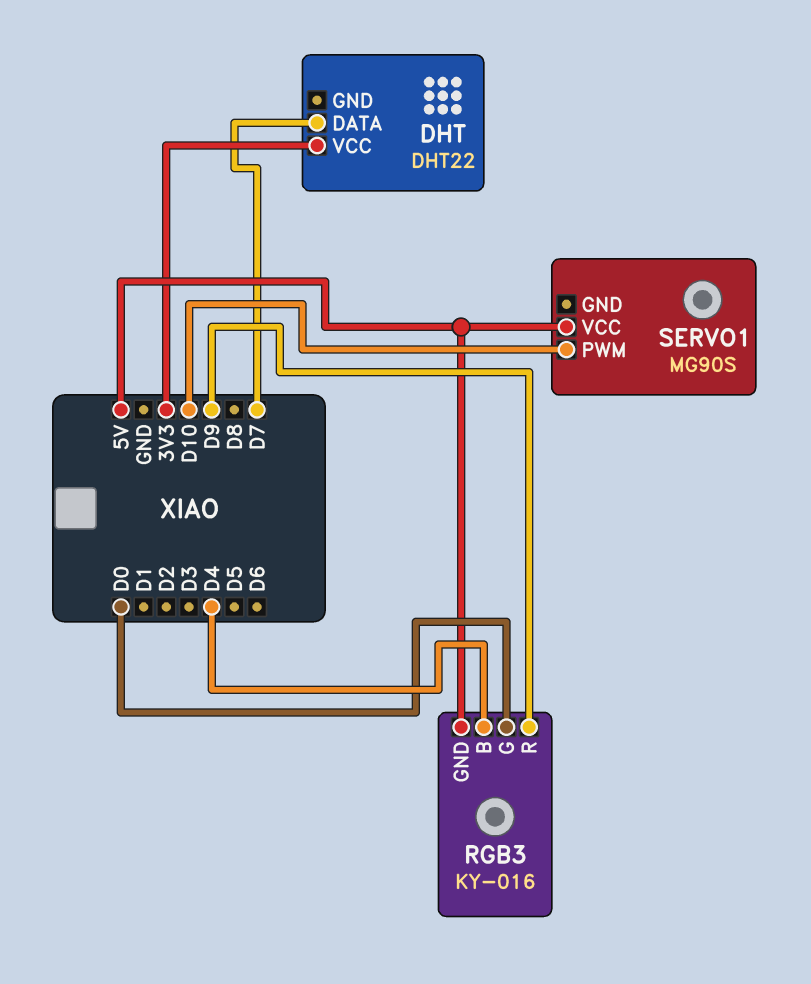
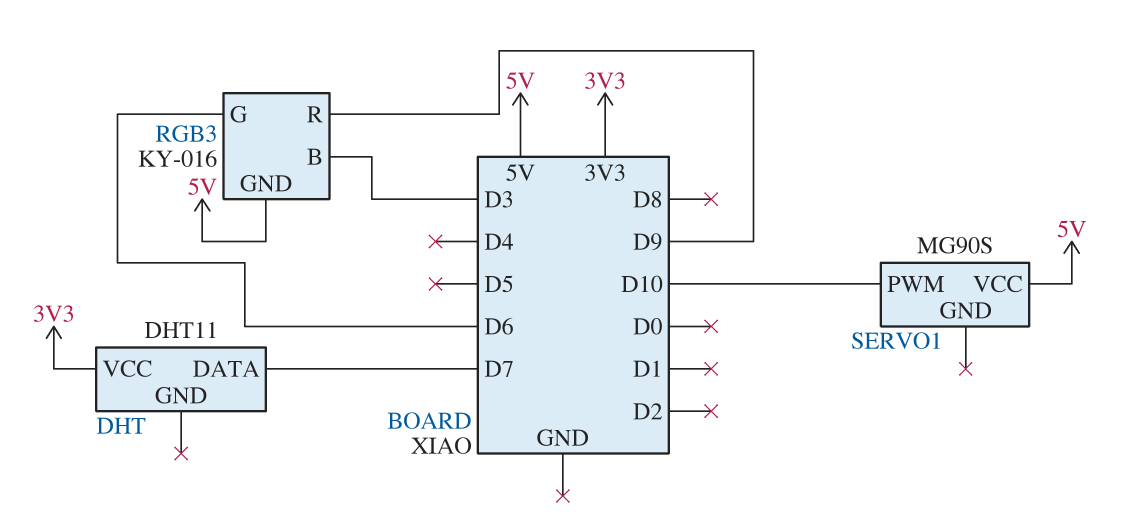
DHT: DHT22 -> DHT11
RGB3 pin B: D4 -> D3
RGB3 pin G: D0 -> D6

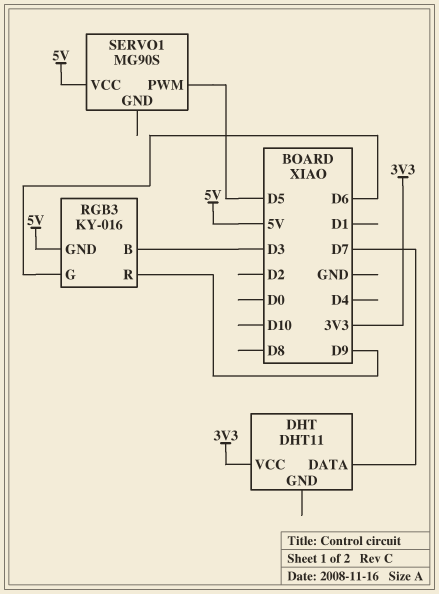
SERVO1 pin PWM: D10 -> D5

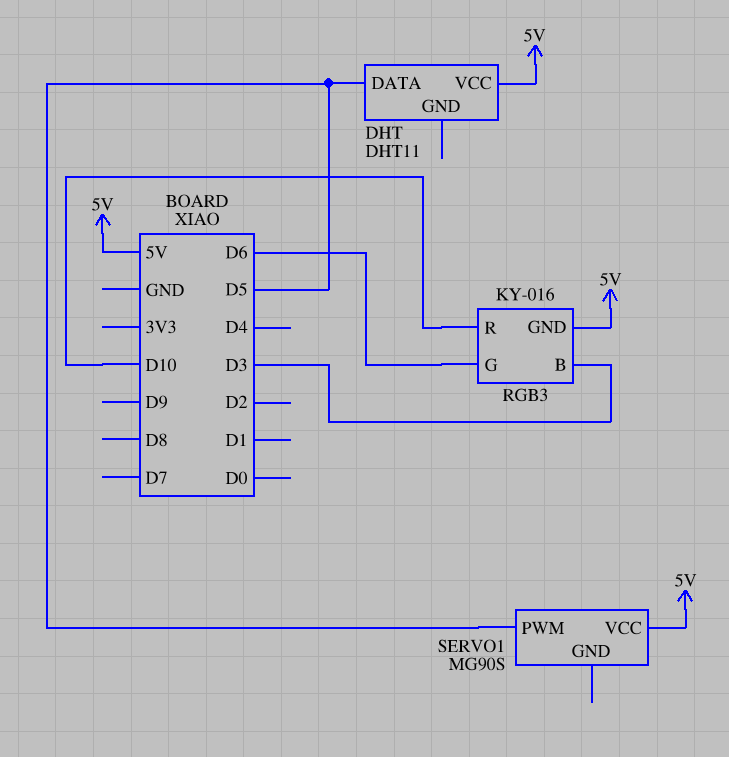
DHT pin DATA: D7 -> D5
DHT pin VCC: 3V3 -> 5V
RGB3 pin R: D9 -> D10

